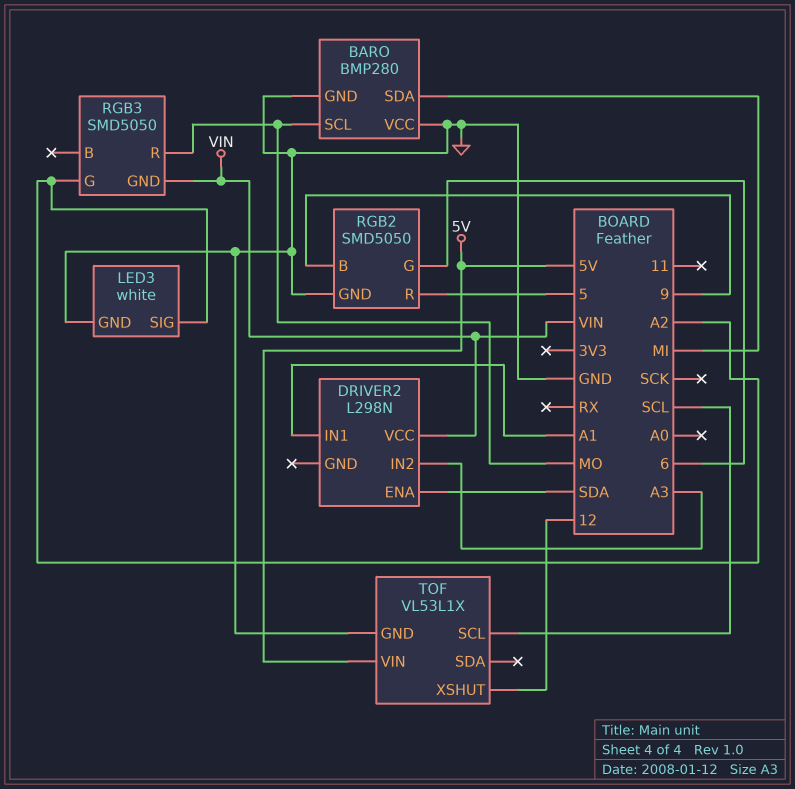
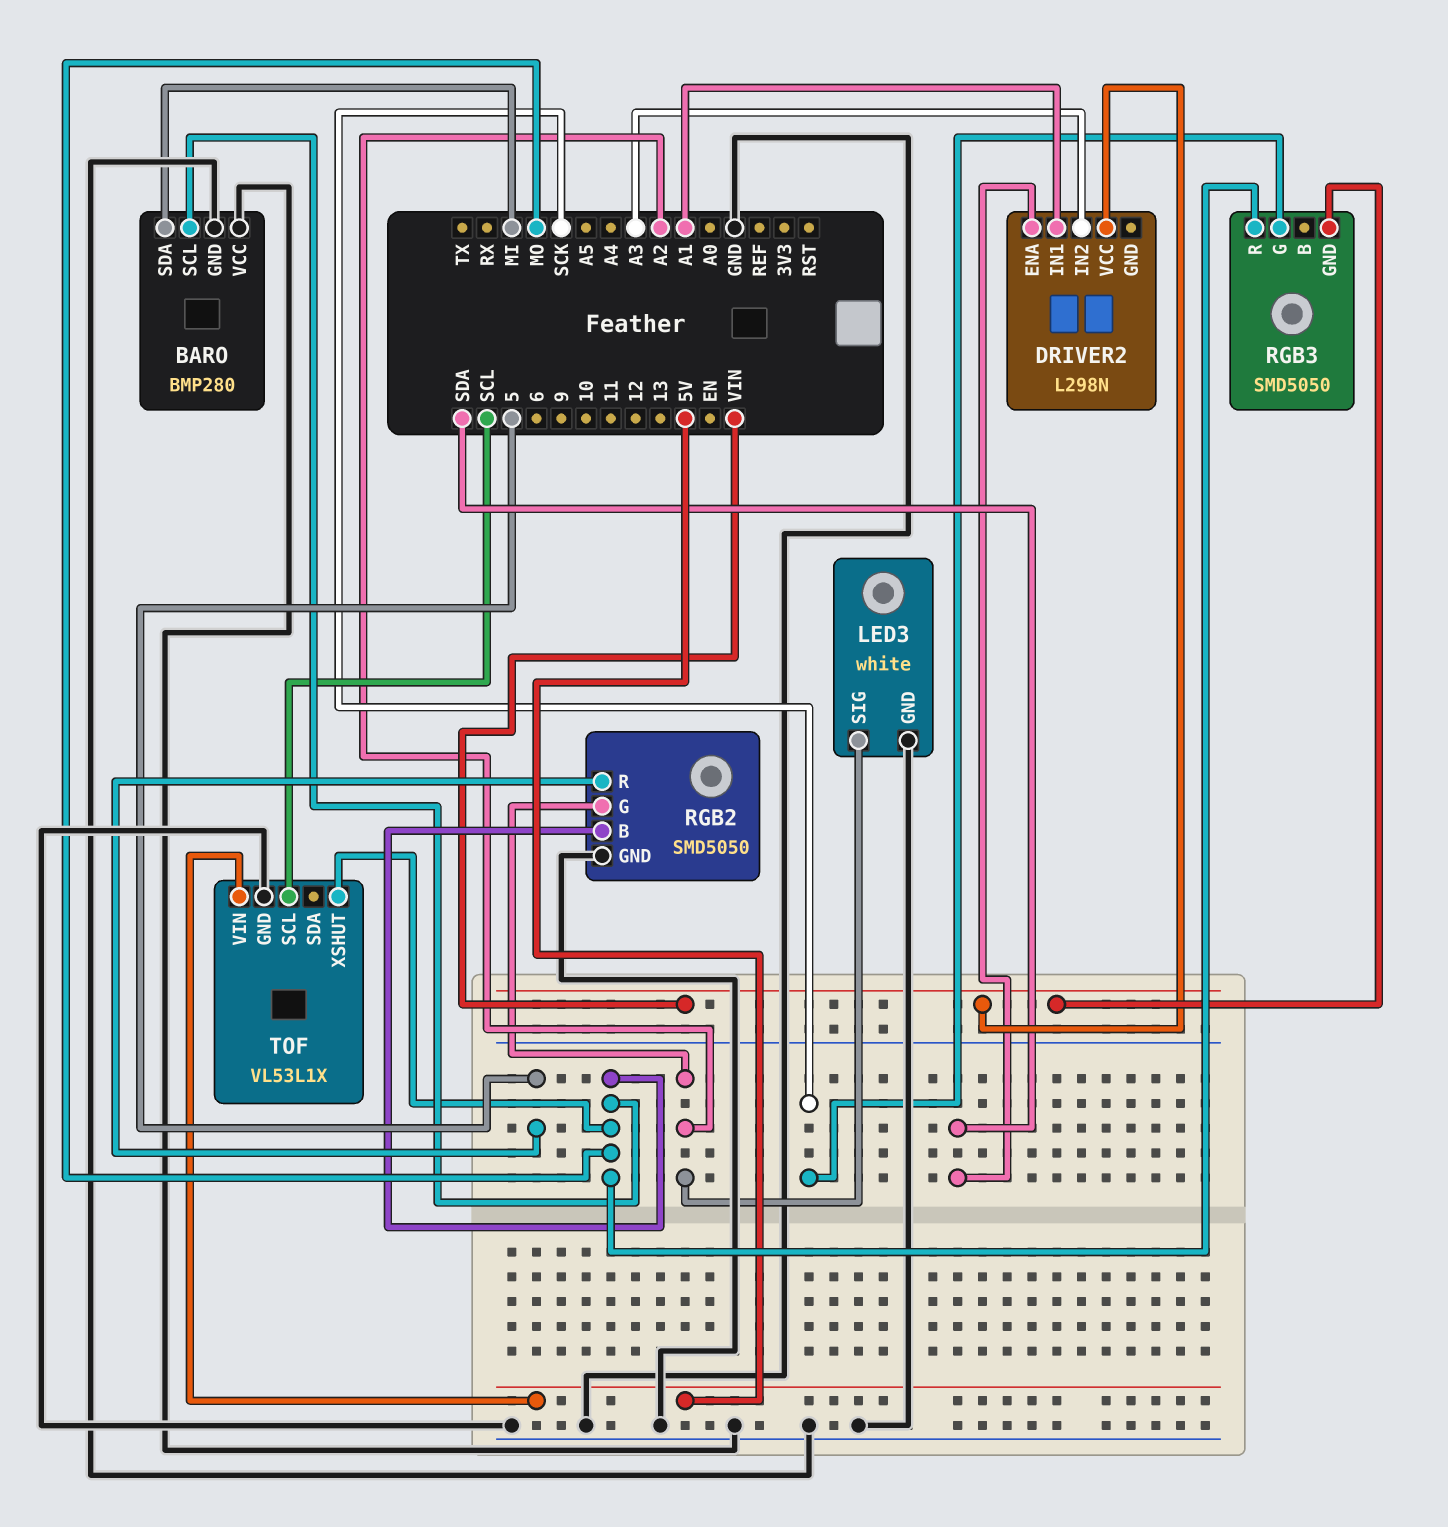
RGB2 pin B: 9 -> MO
RGB2 pin G: 6 -> A2
RGB3 pin G: A2 -> SCK
TOF pin XSHUT: 12 -> MO

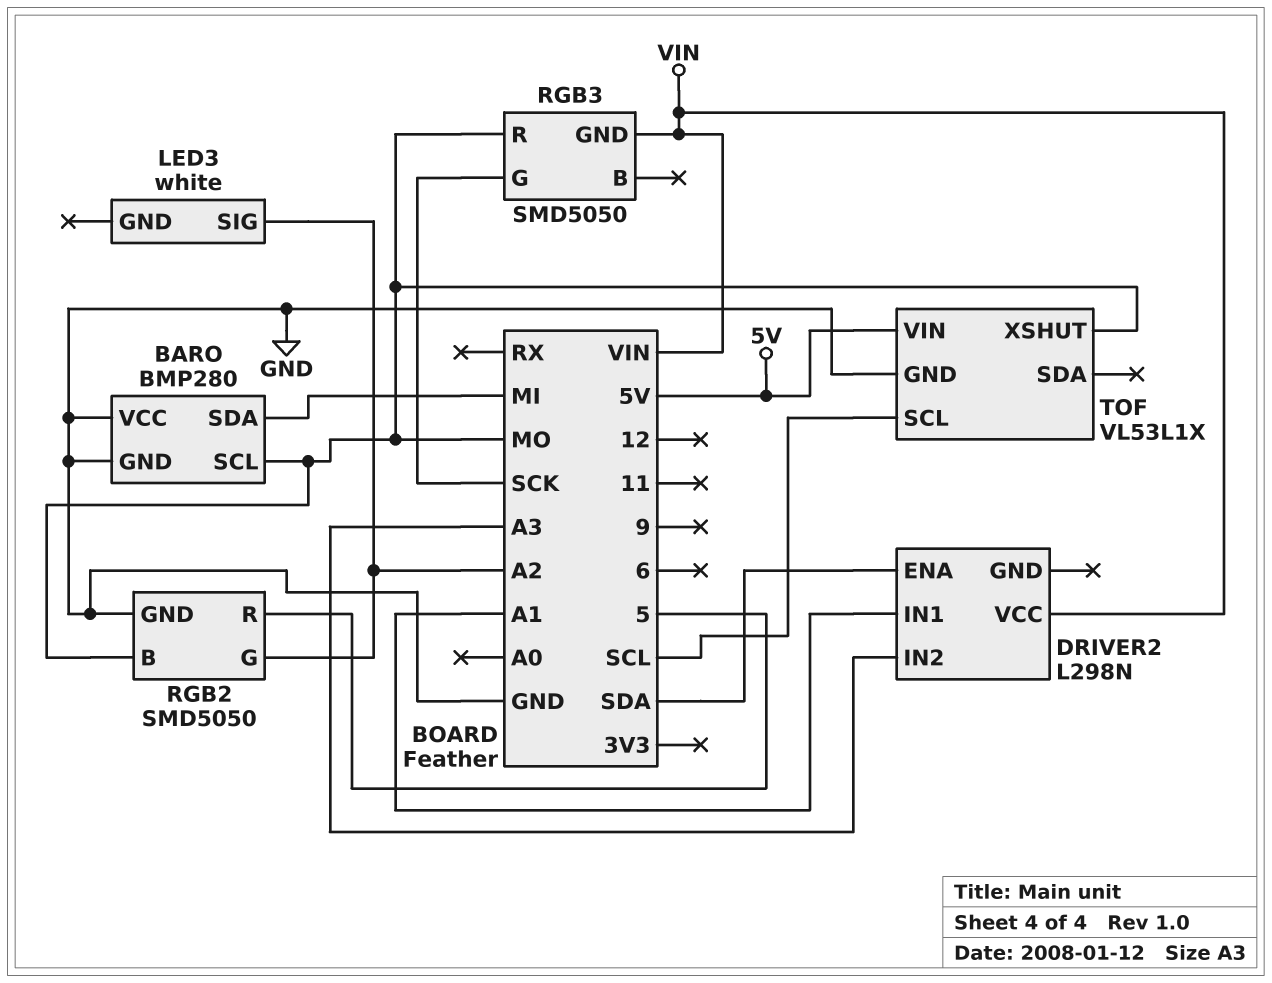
LED3 pin GND: GND -> none

